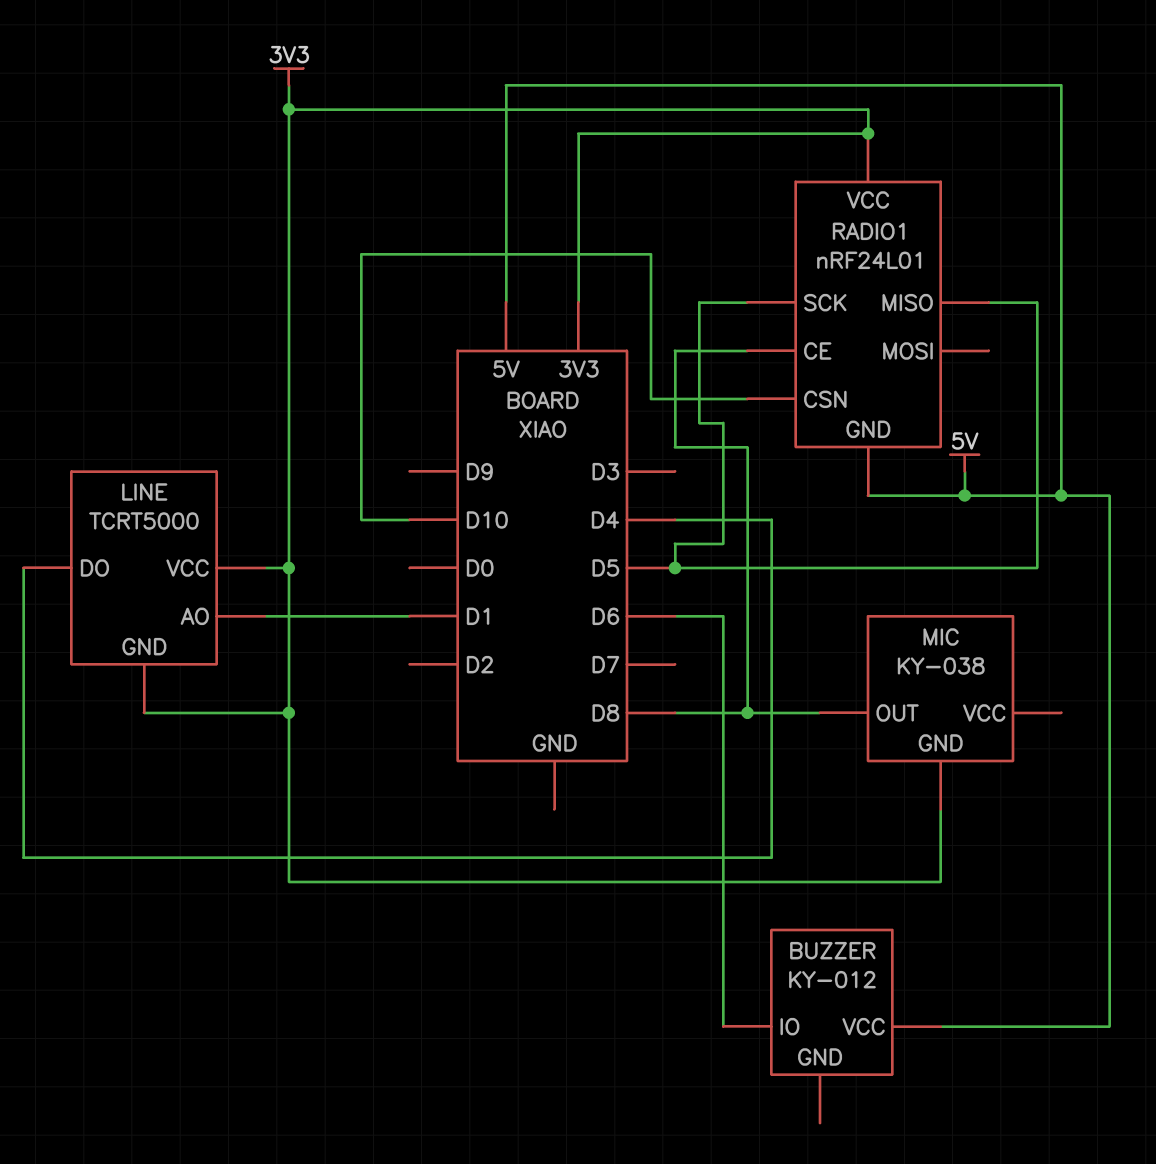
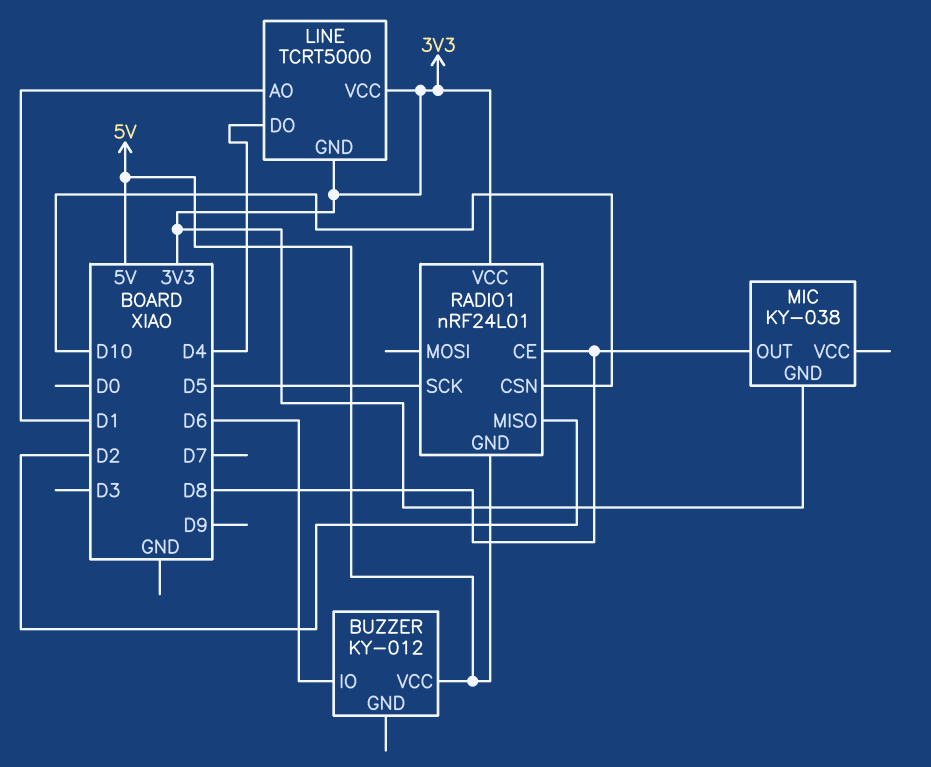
RADIO1 pin MISO: D5 -> D2

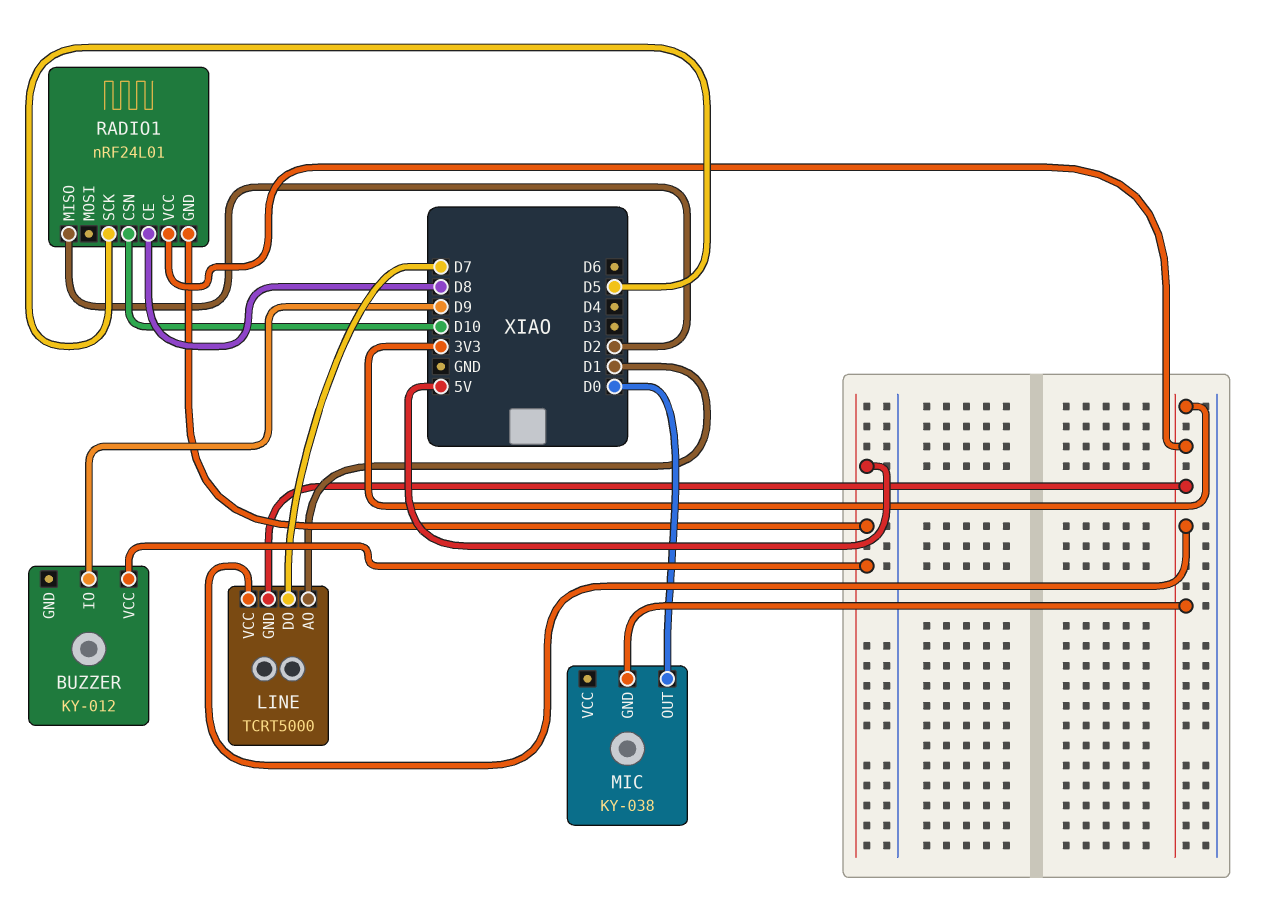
BUZZER pin IO: D6 -> D9
LINE pin DO: D4 -> D7
MIC pin OUT: D8 -> D0

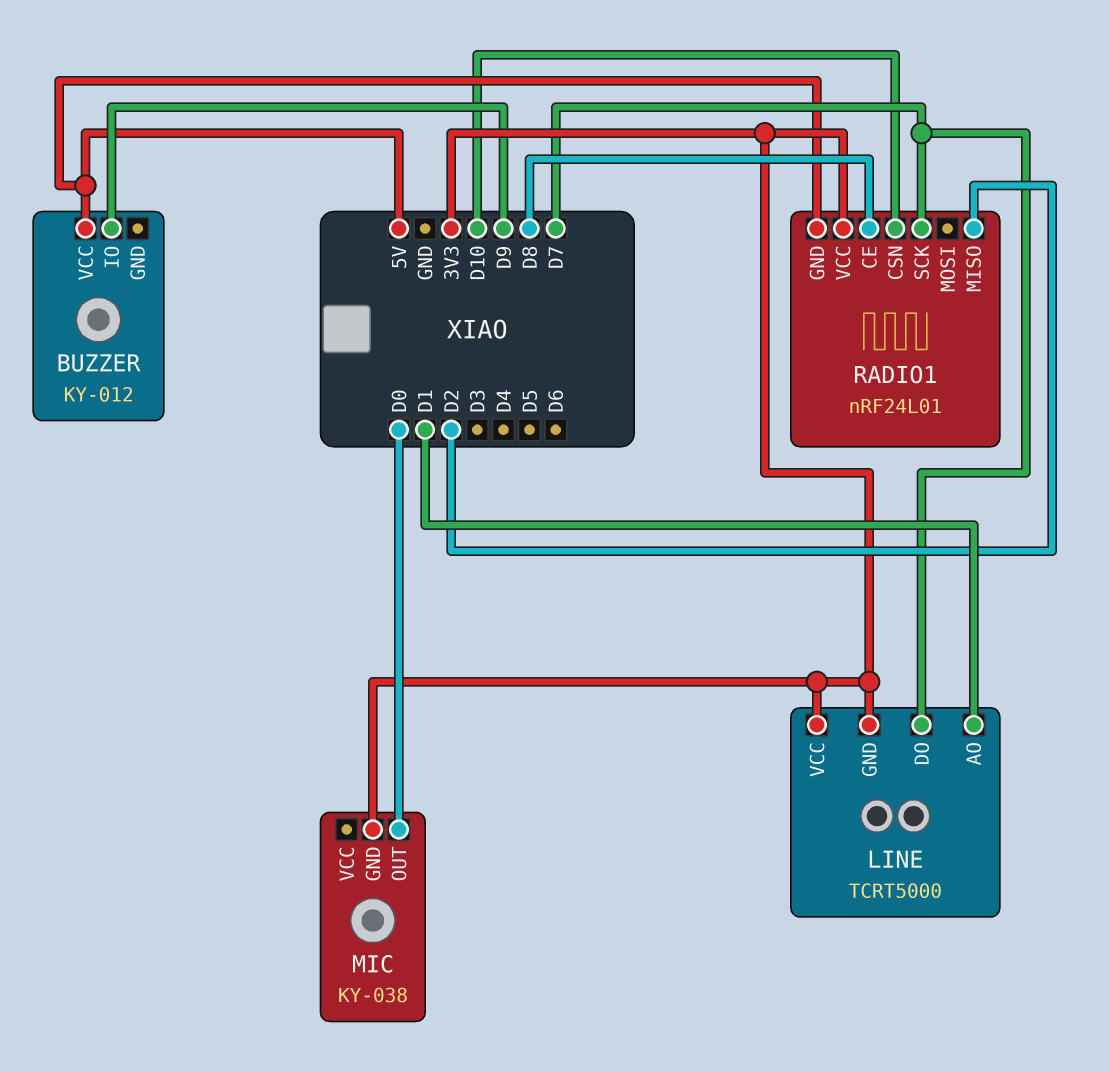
RADIO1 pin SCK: D5 -> D7

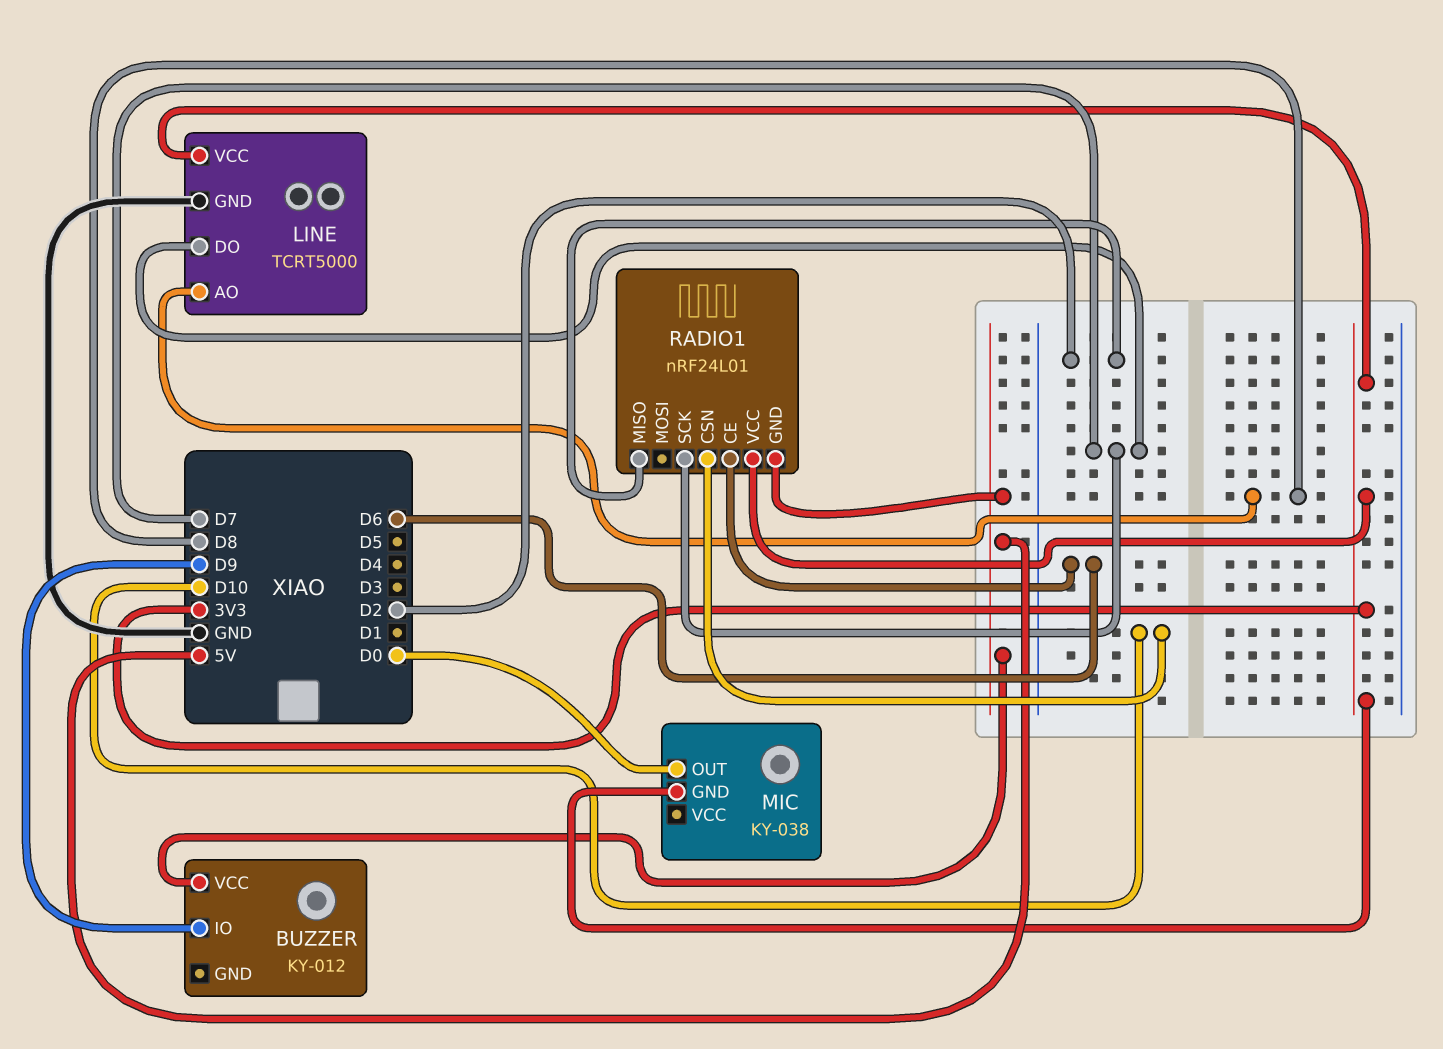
LINE pin AO: D1 -> D8
LINE pin GND: 3V3 -> GND
RADIO1 pin CE: D8 -> D6

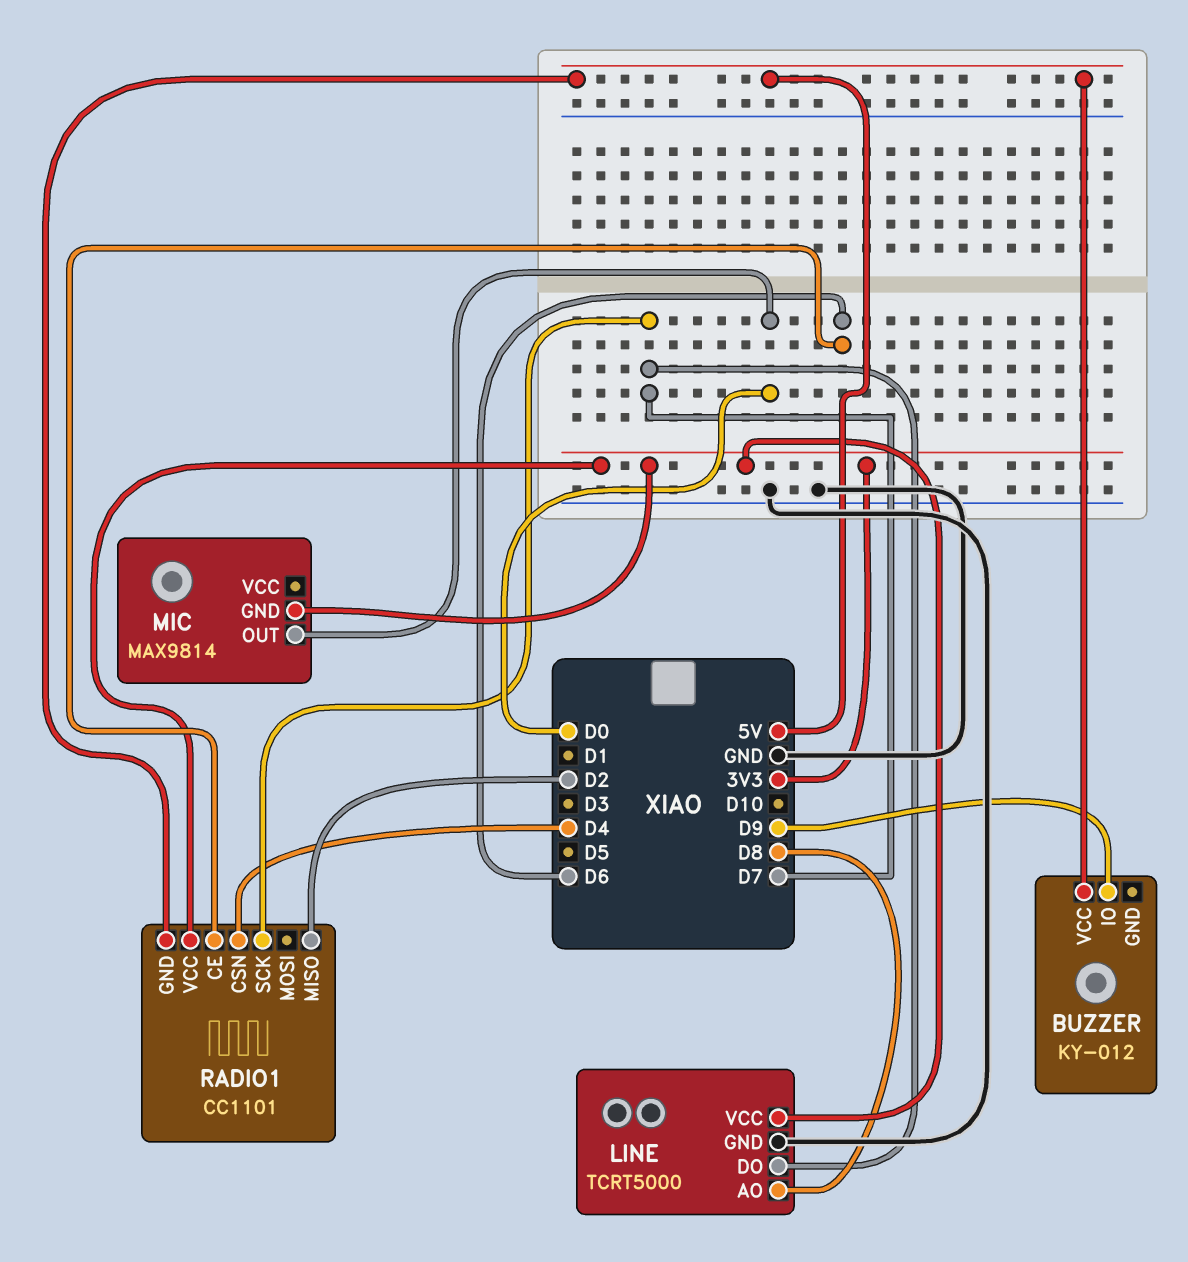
MIC: KY-038 -> MAX9814
RADIO1: nRF24L01 -> CC1101
RADIO1 pin CSN: D10 -> D4

